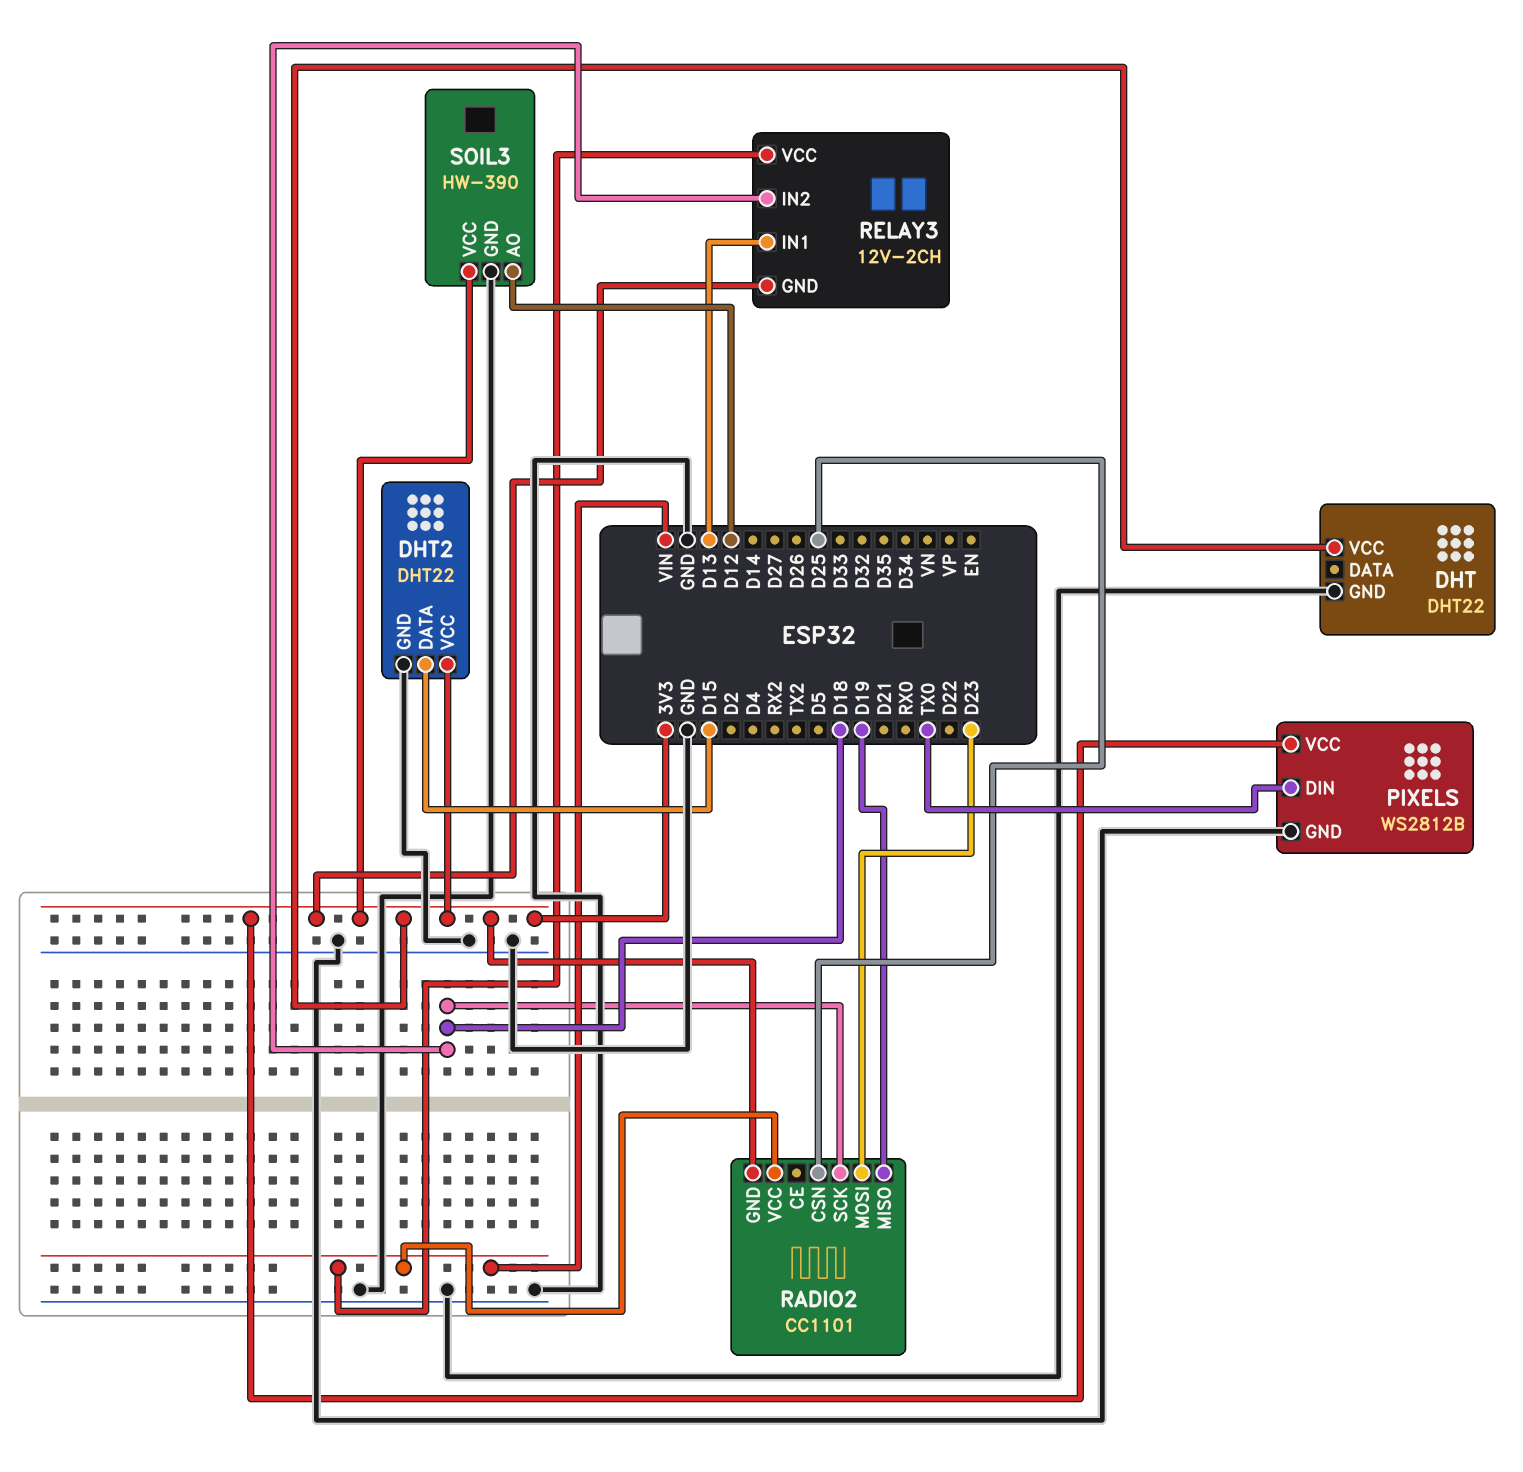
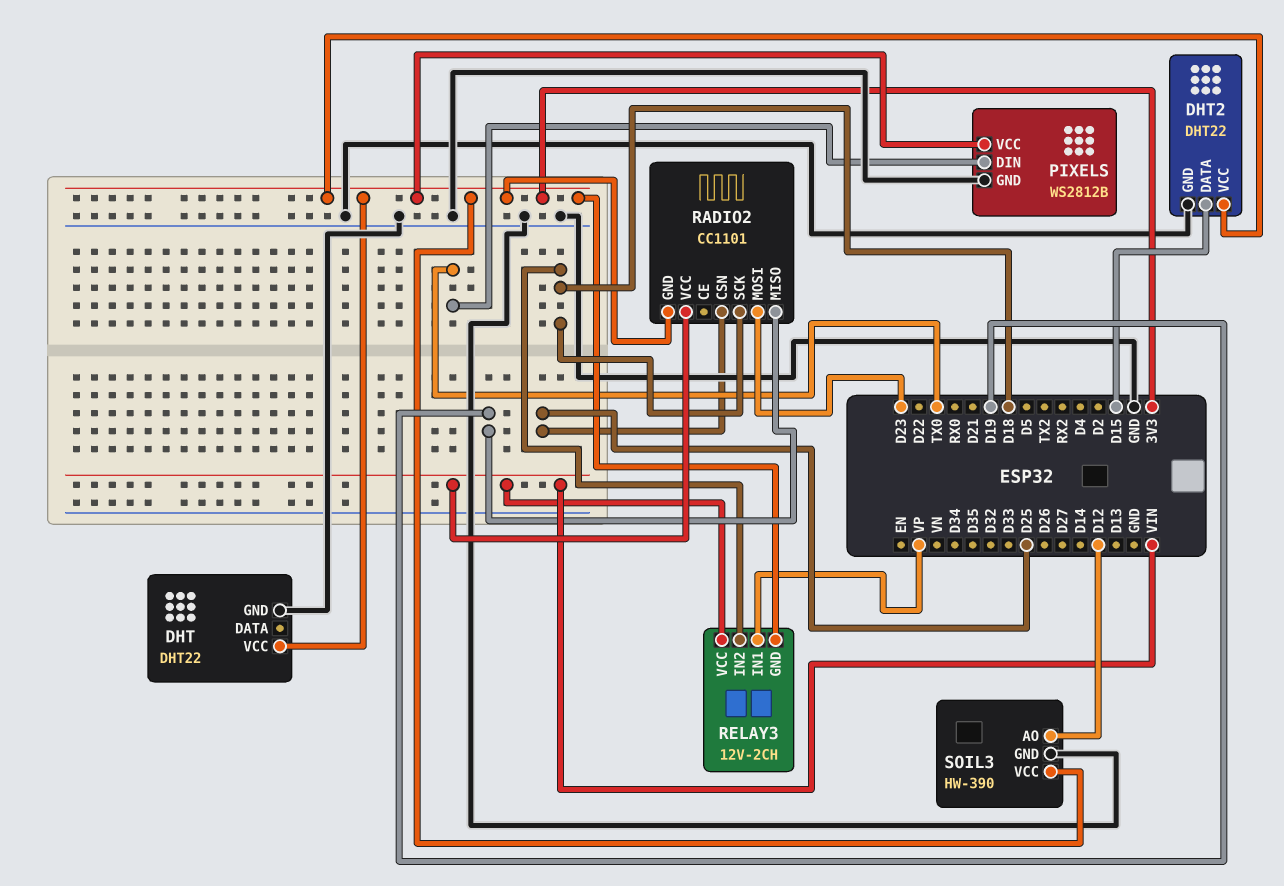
RELAY3 pin IN1: D13 -> VP

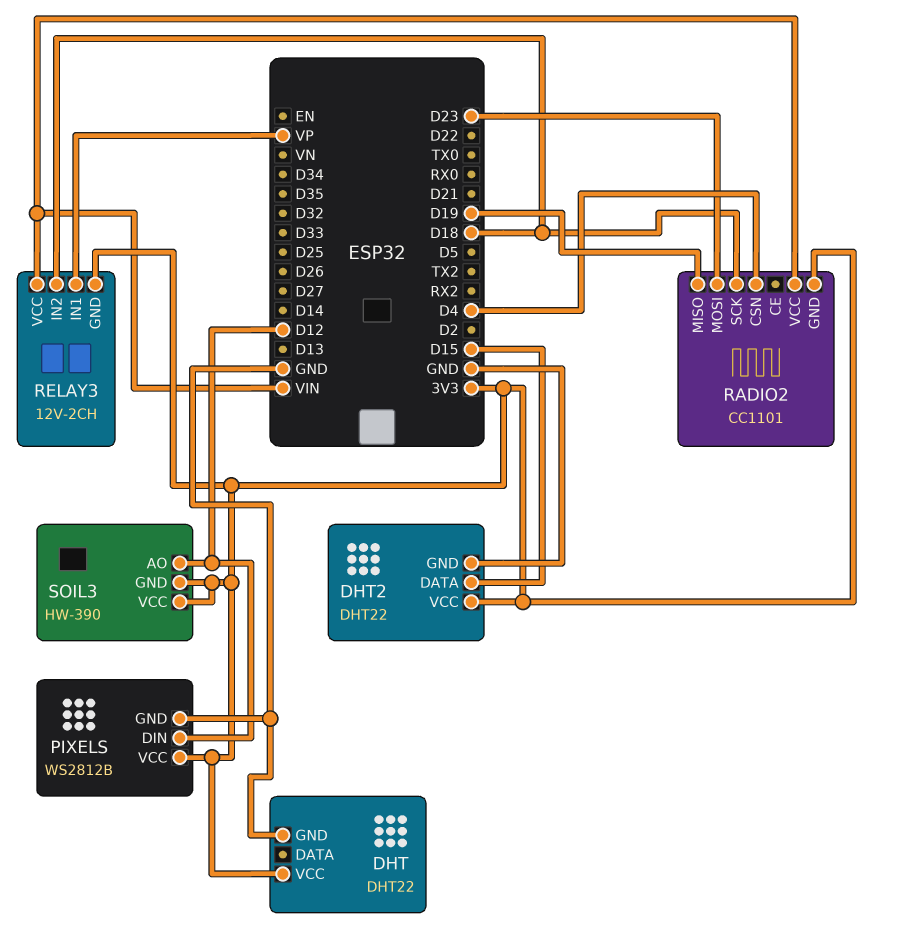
PIXELS pin DIN: TX0 -> D12
RADIO2 pin CSN: D25 -> D4
SOIL3 pin GND: GND -> 3V3

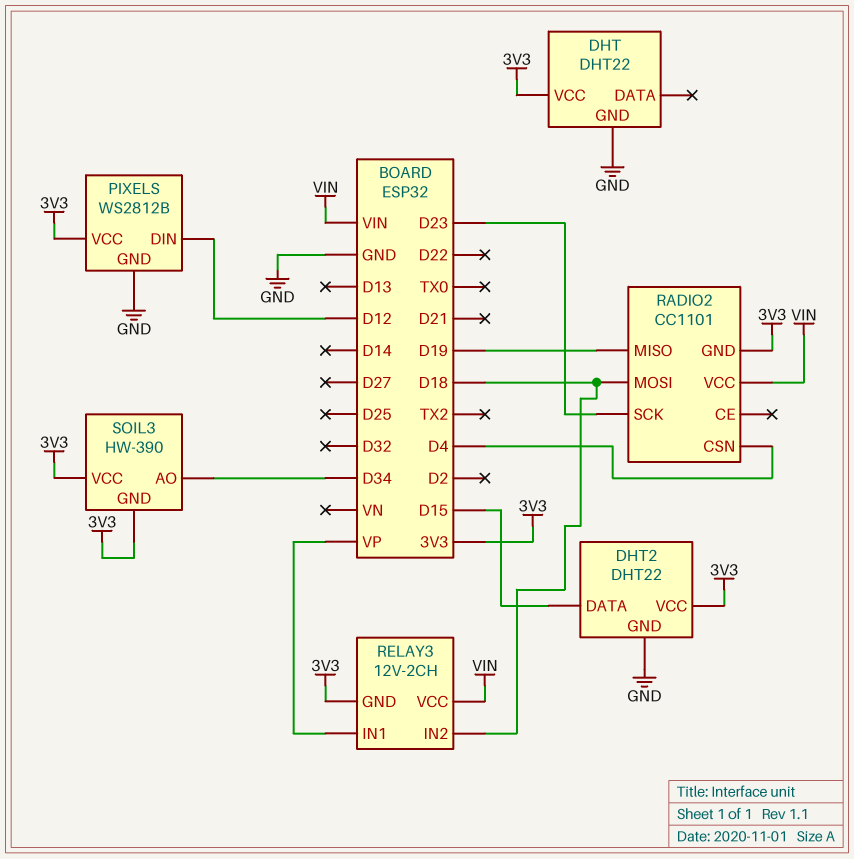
RADIO2 pin MOSI: D23 -> D18
RADIO2 pin SCK: D18 -> D23
SOIL3 pin AO: D12 -> D34

